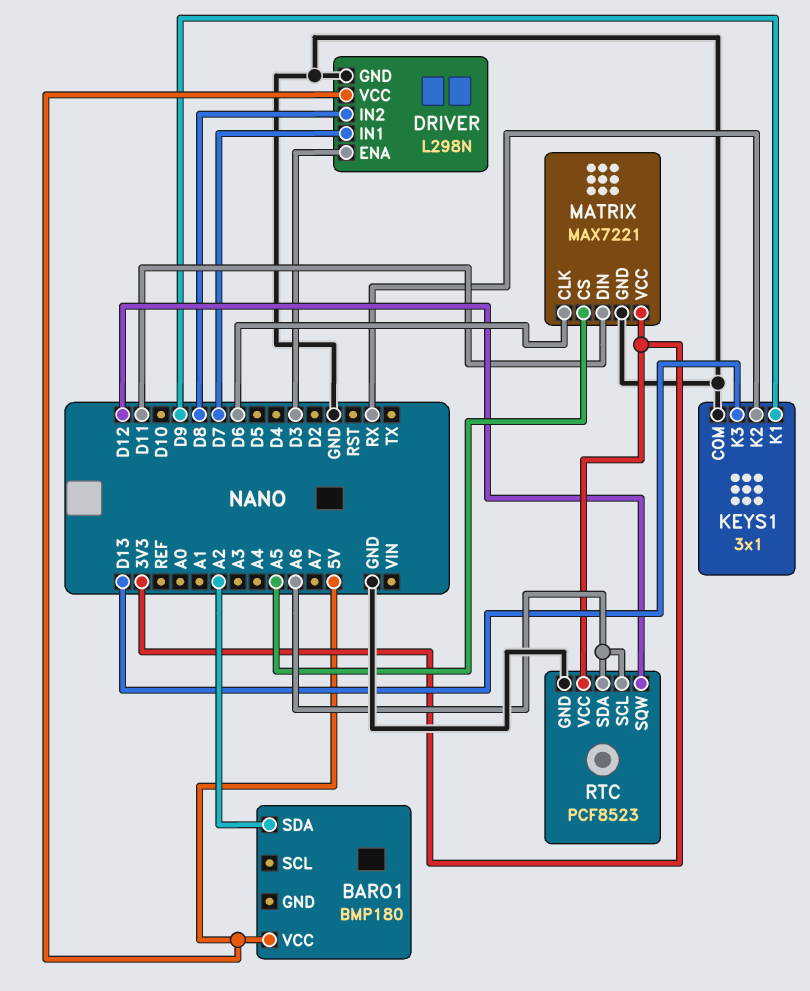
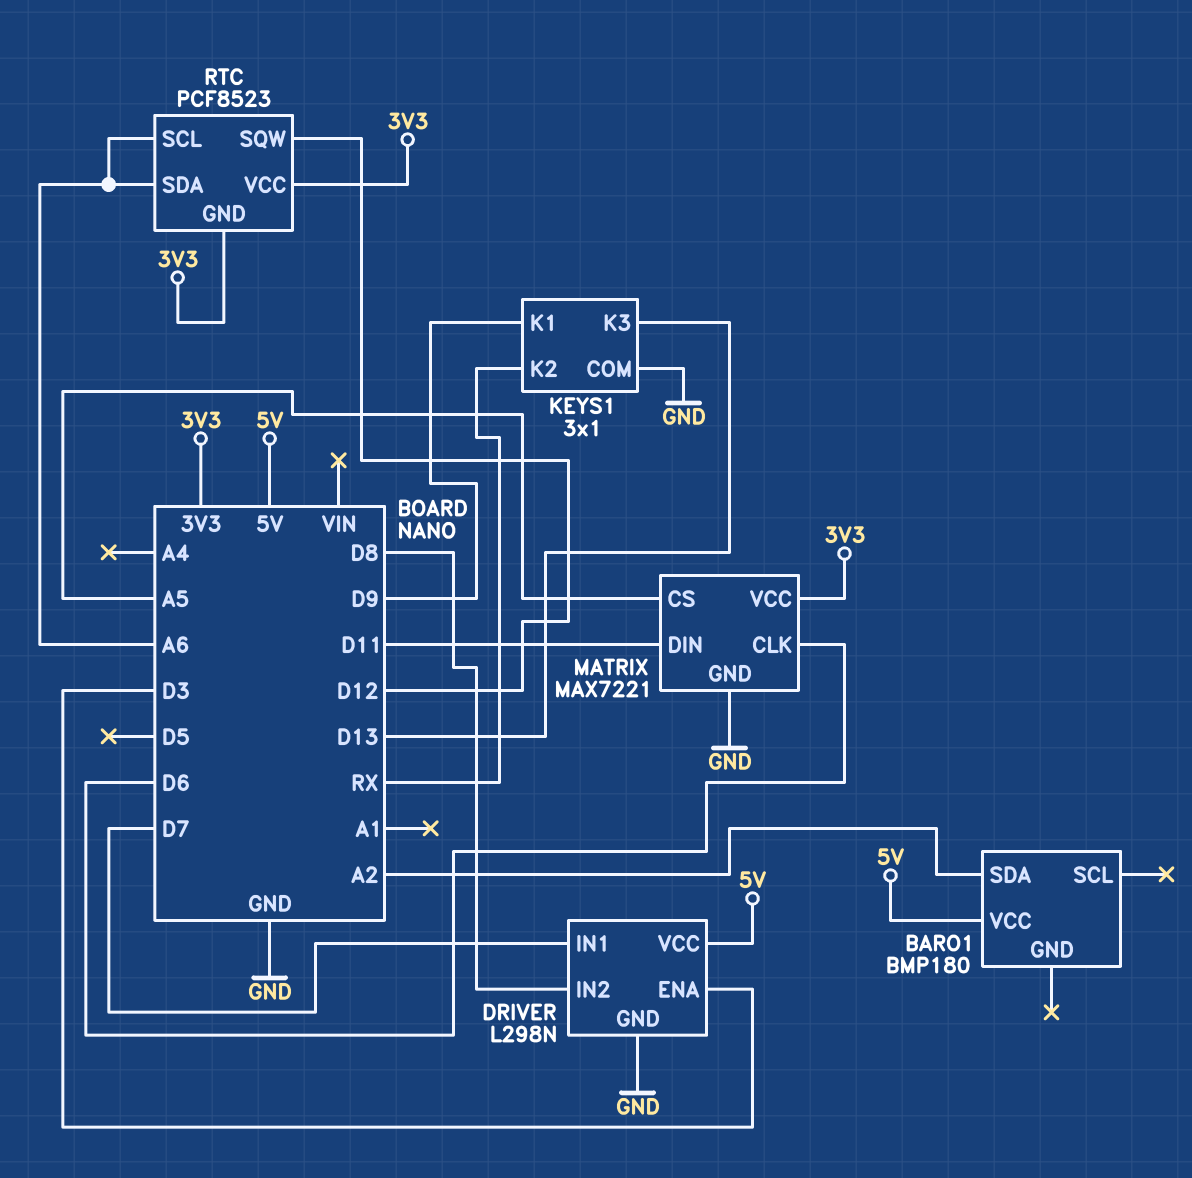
RTC pin GND: GND -> 3V3

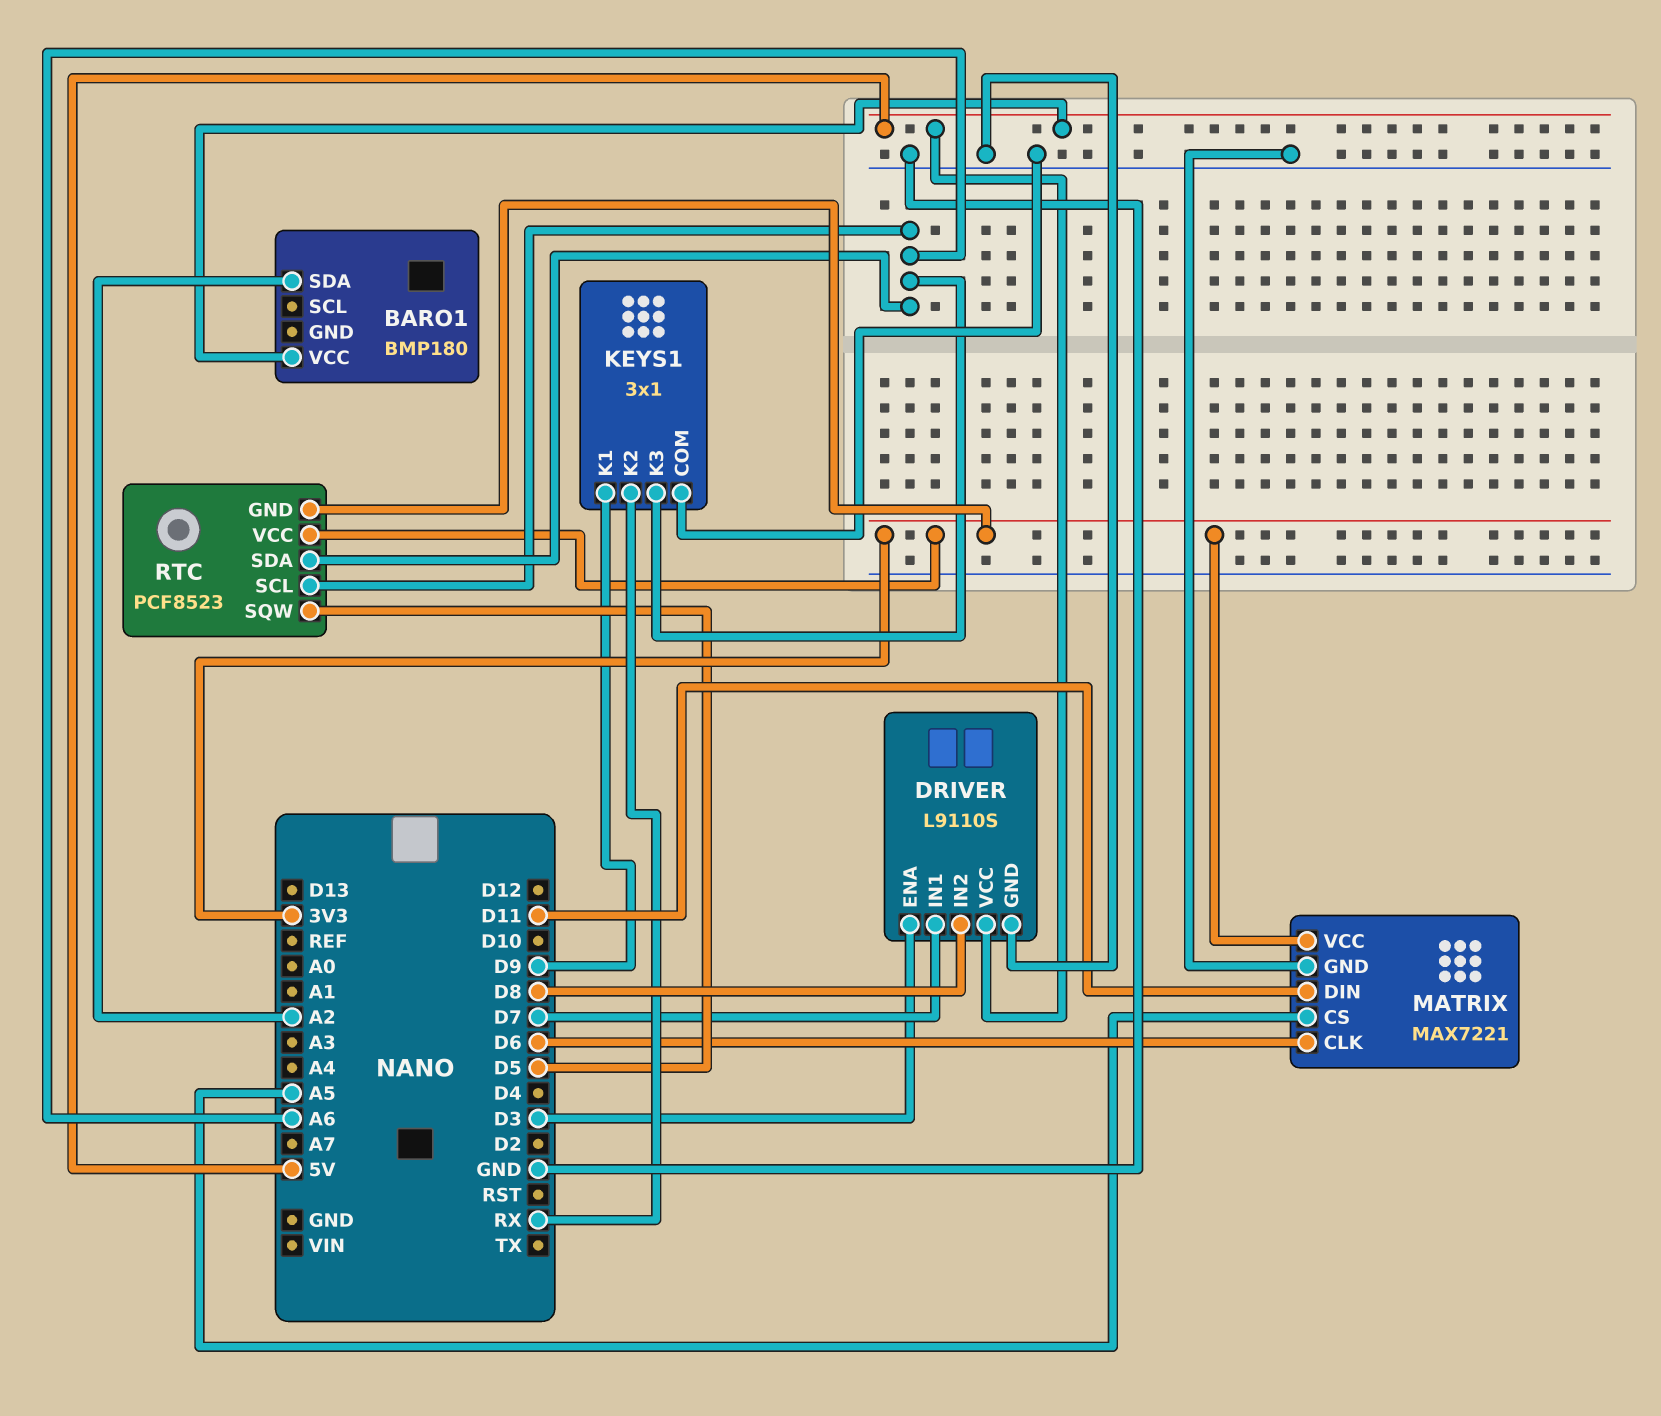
DRIVER: L298N -> L9110S
KEYS1 pin K3: D13 -> A6
RTC pin SQW: D12 -> D5

